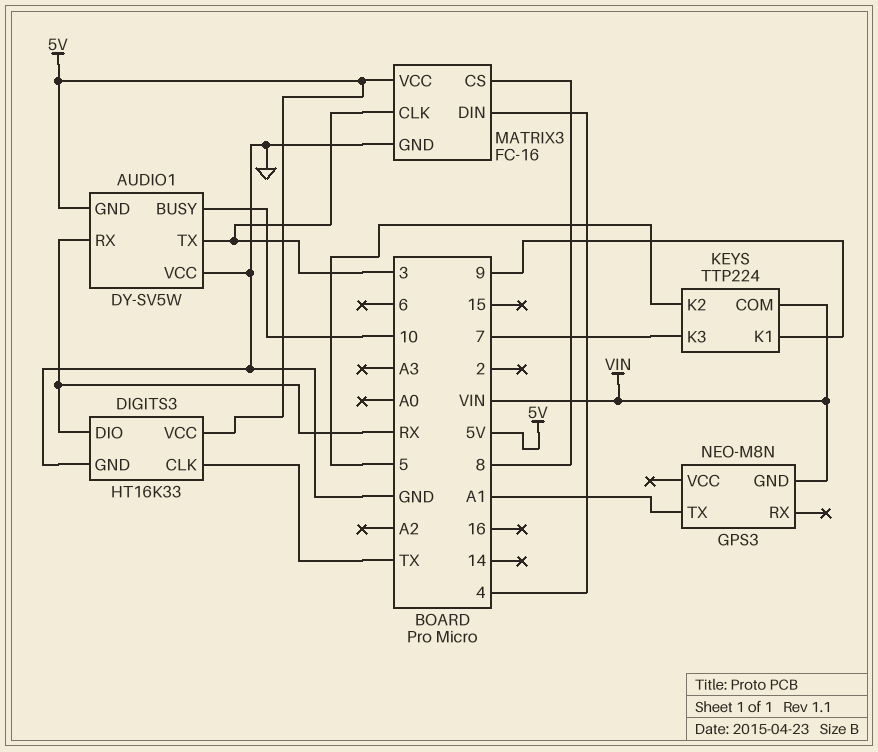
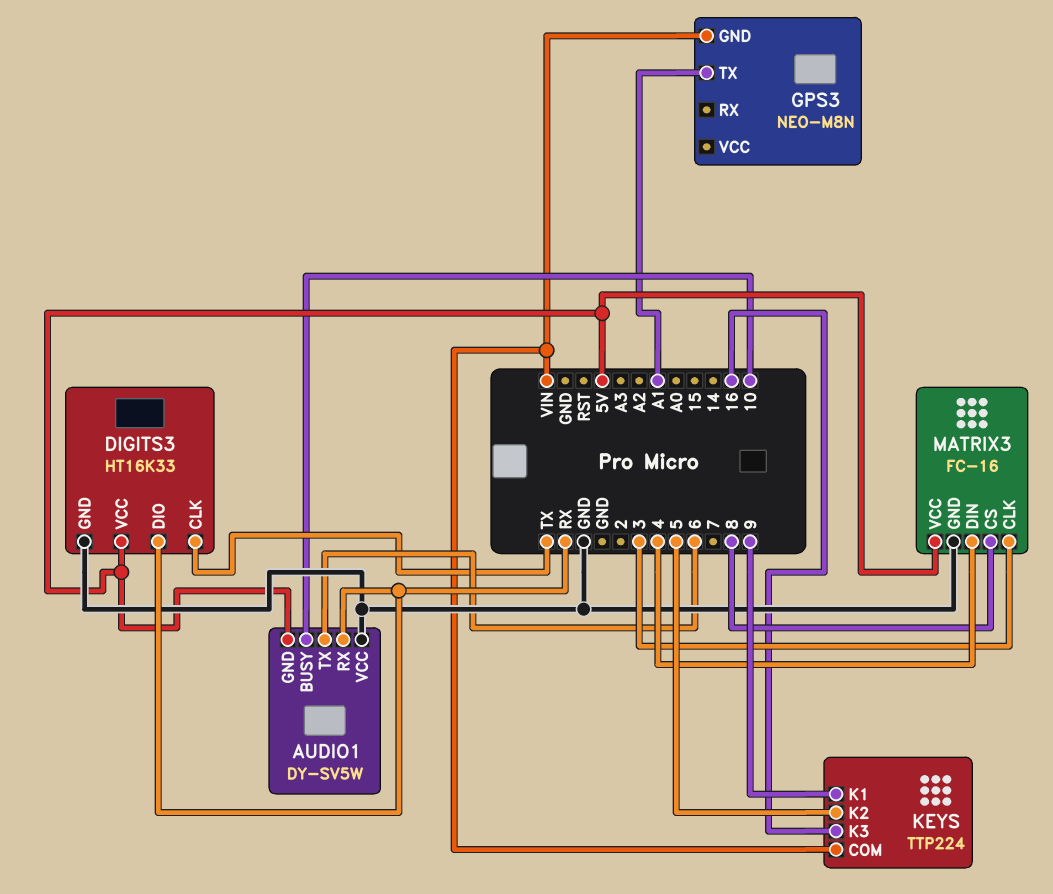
AUDIO1 pin TX: 3 -> 6
KEYS pin K3: 7 -> 16

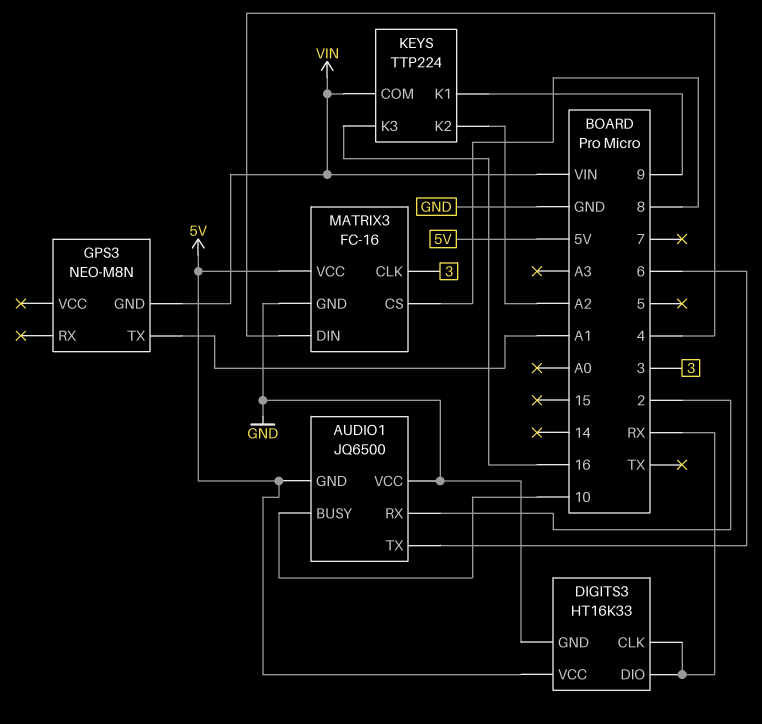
AUDIO1: DY-SV5W -> JQ6500
AUDIO1 pin RX: RX -> 2
DIGITS3 pin CLK: TX -> RX
KEYS pin K2: 5 -> A2

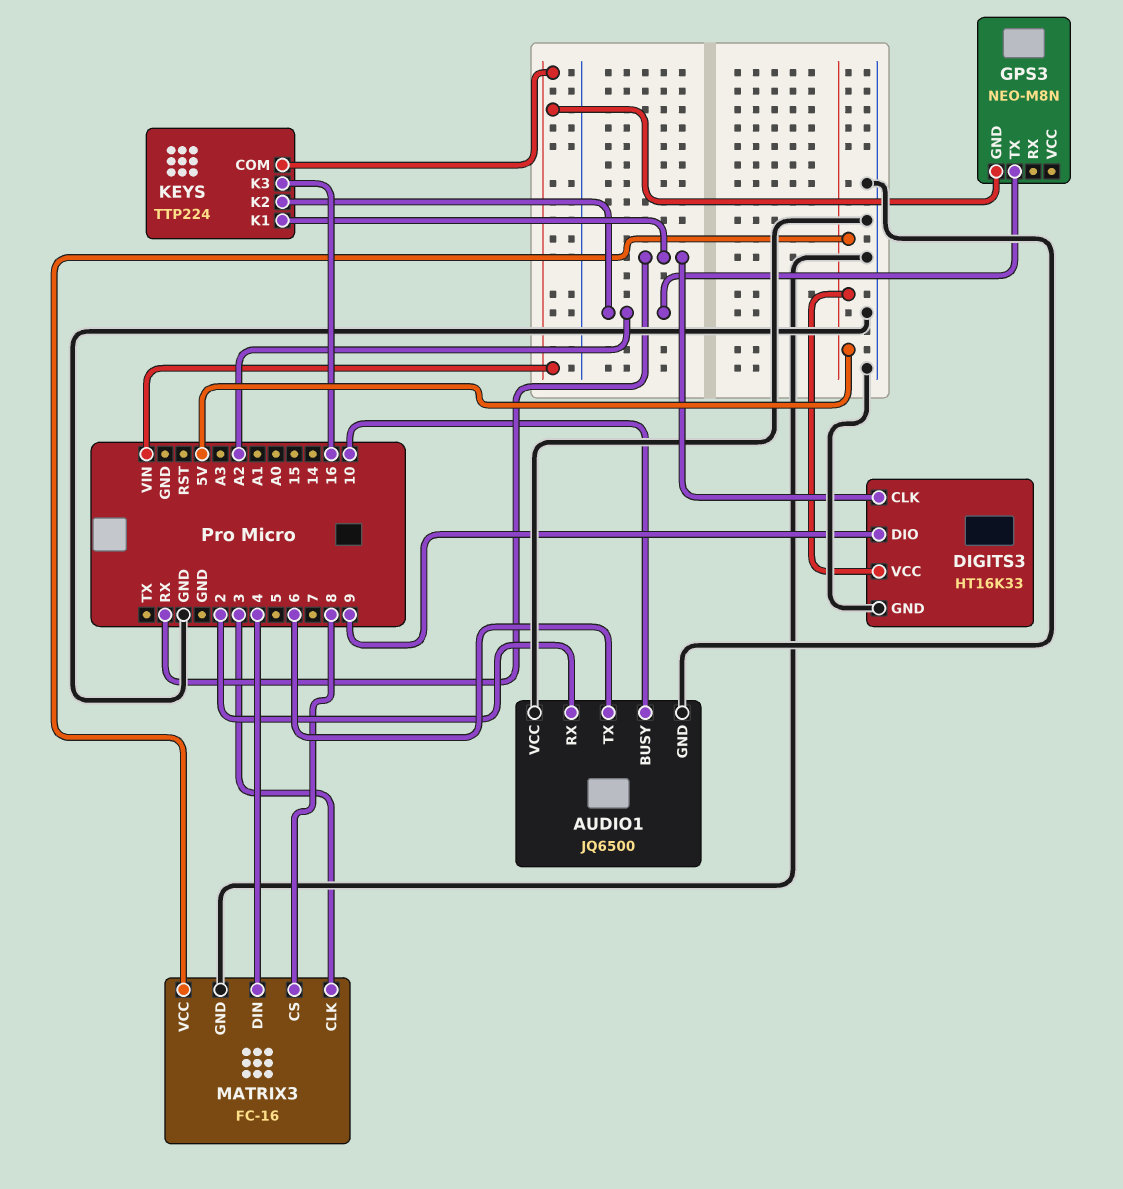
AUDIO1 pin GND: 5V -> GND
DIGITS3 pin DIO: RX -> 9
GPS3 pin TX: A1 -> A2
KEYS pin K1: 9 -> RX

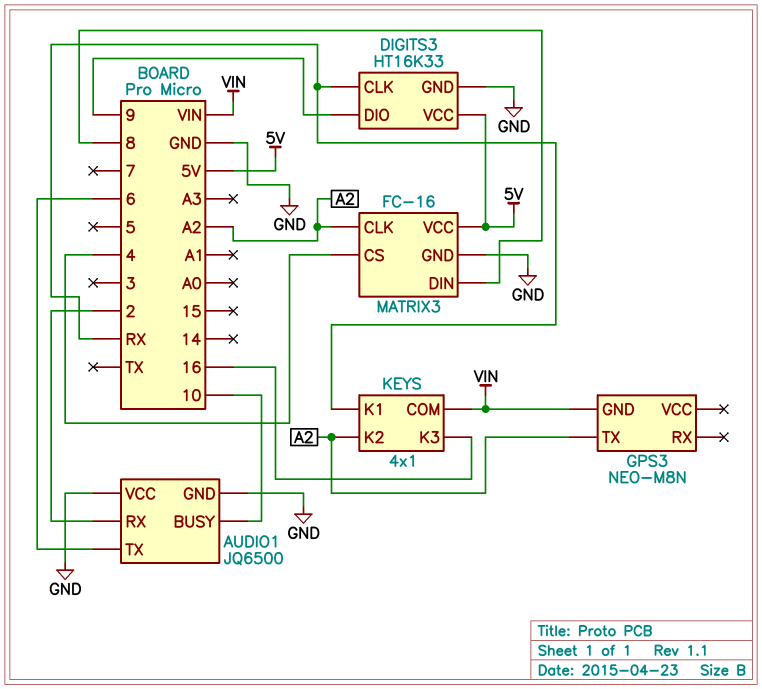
KEYS: TTP224 -> 4x1
MATRIX3 pin CLK: 3 -> A2
MATRIX3 pin CS: 8 -> 4
MATRIX3 pin DIN: 4 -> 8

